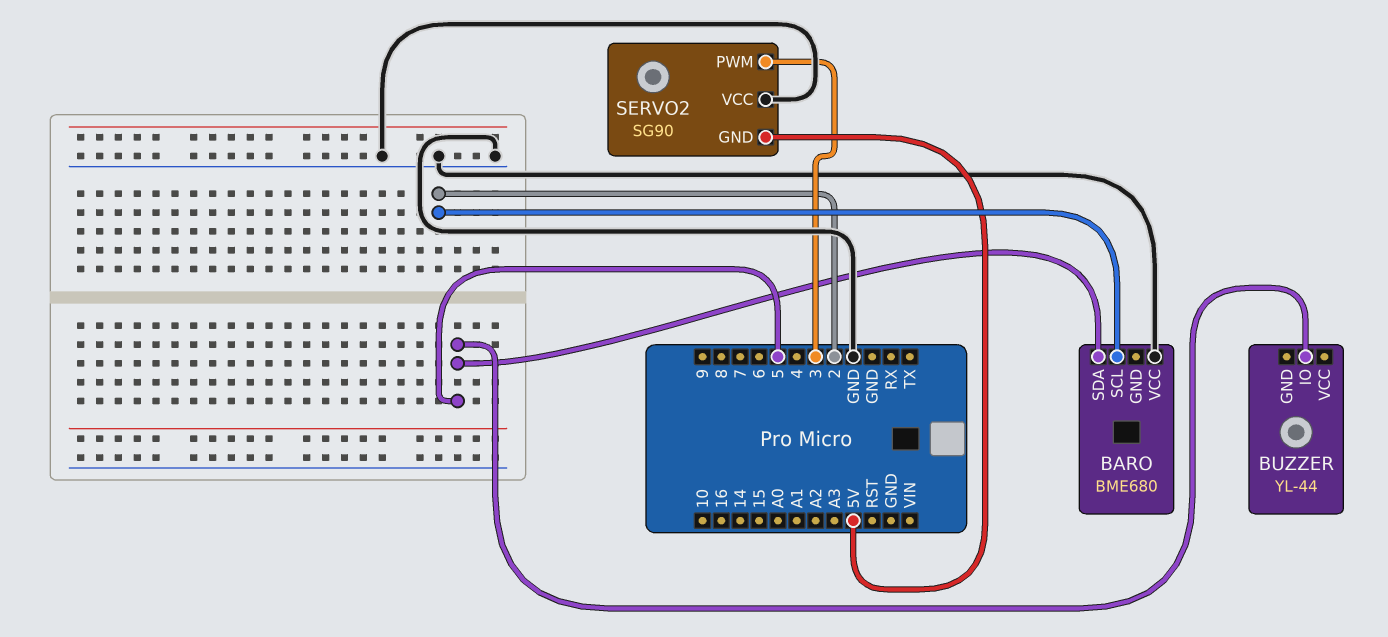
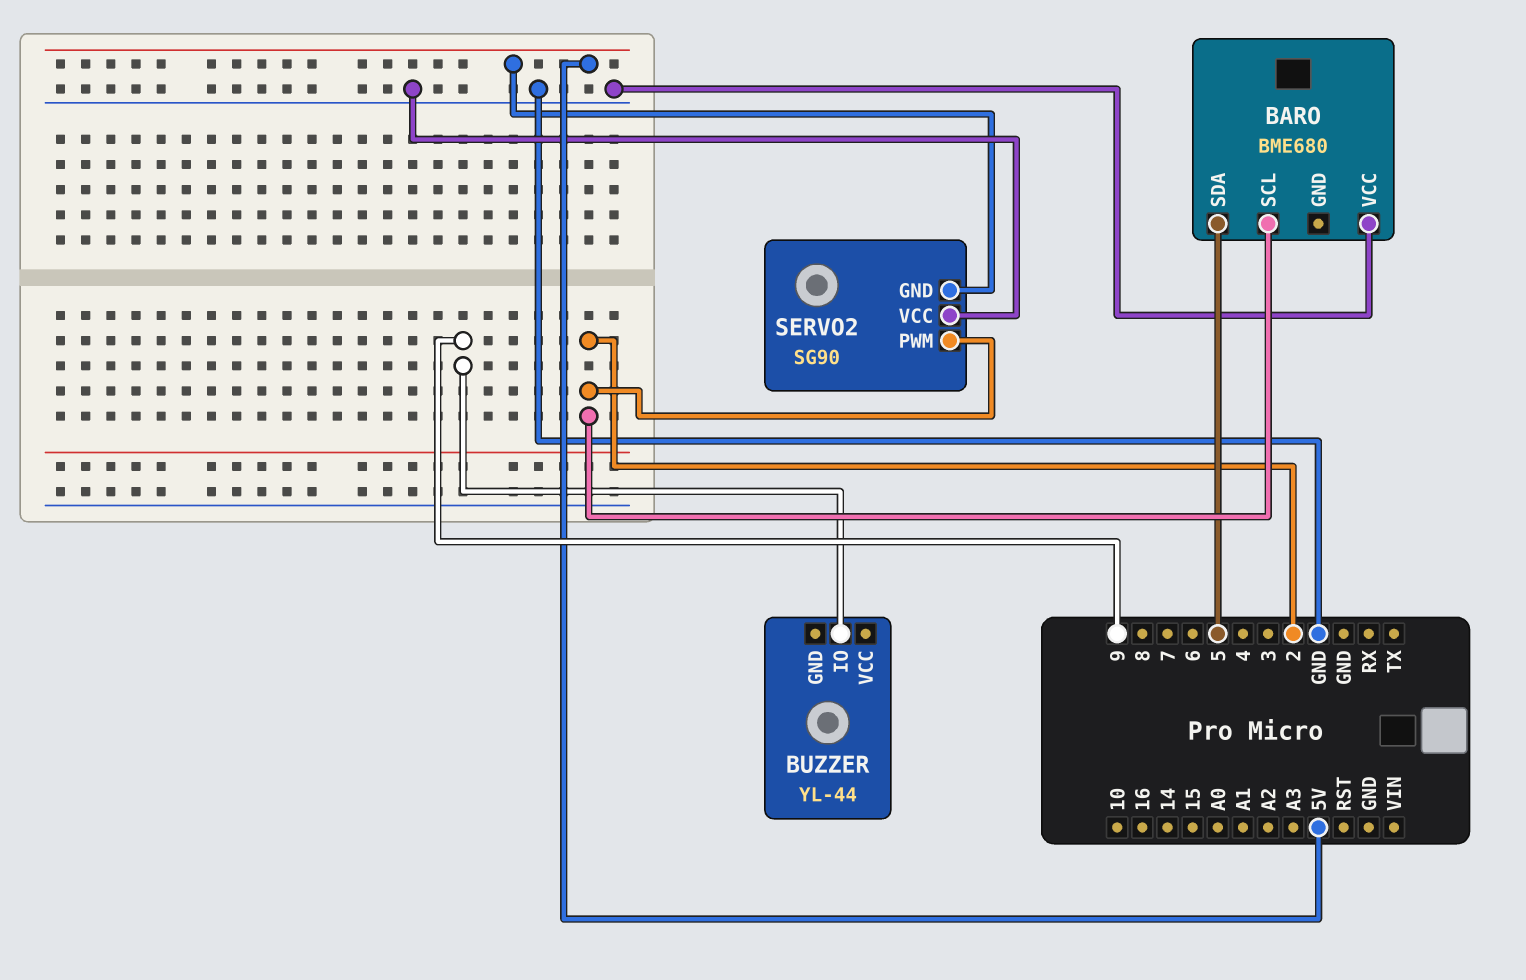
BUZZER pin IO: 5 -> 9
SERVO2 pin PWM: 3 -> 2

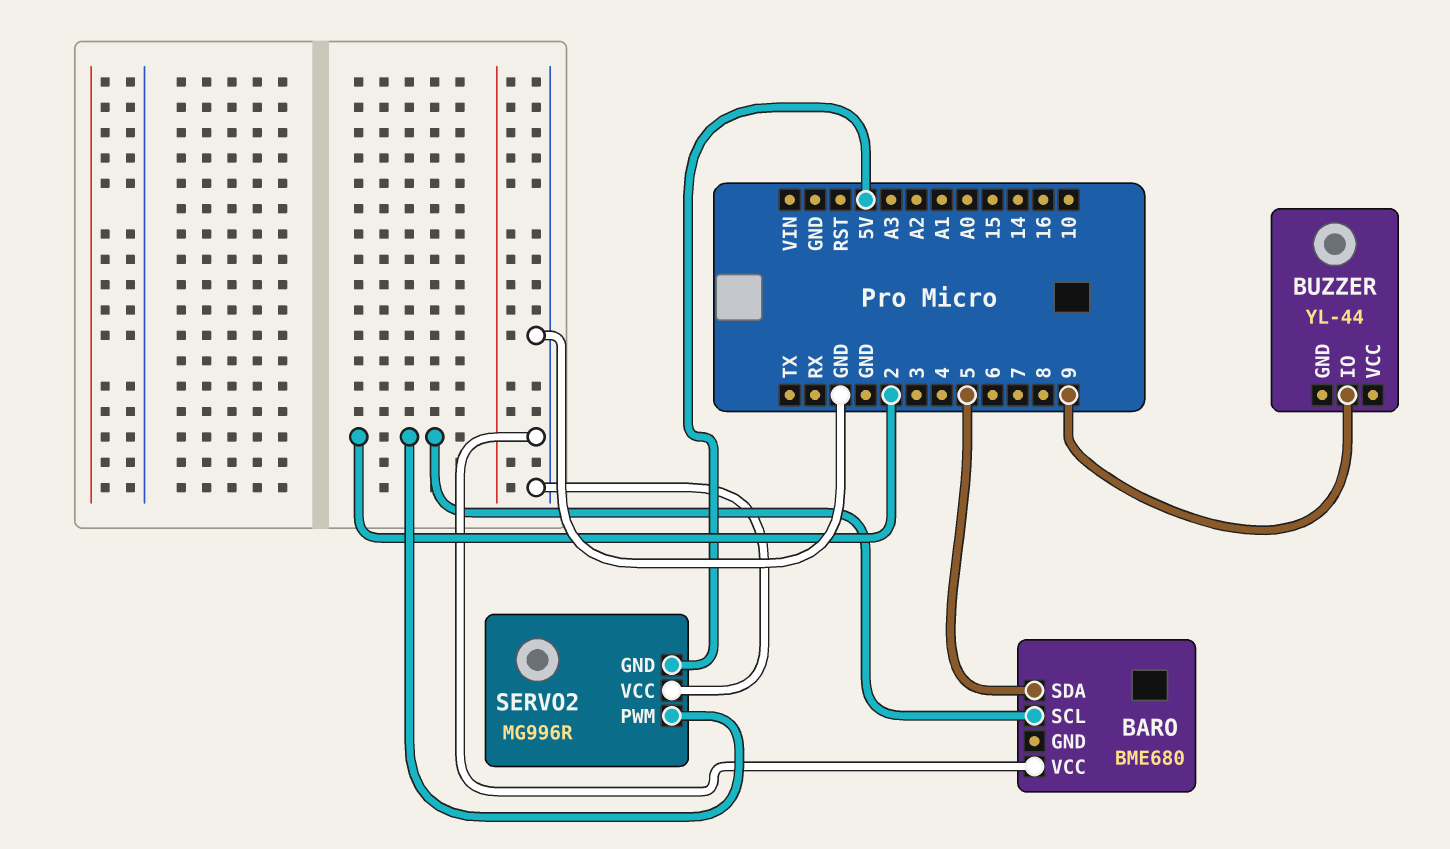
SERVO2: SG90 -> MG996R

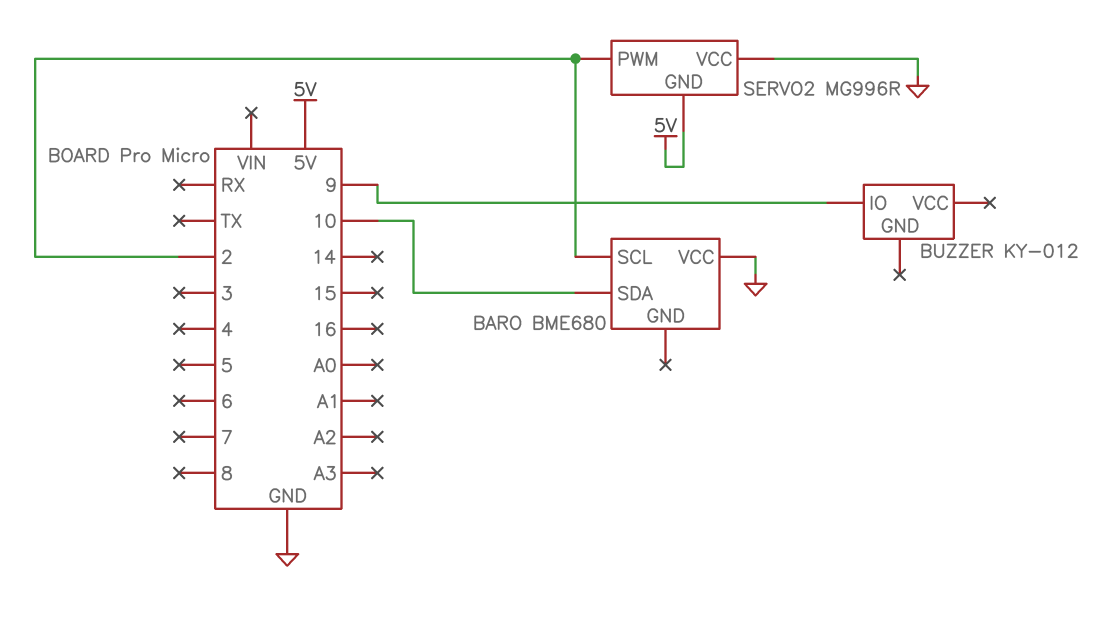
BARO pin SDA: 5 -> 10
BUZZER: YL-44 -> KY-012

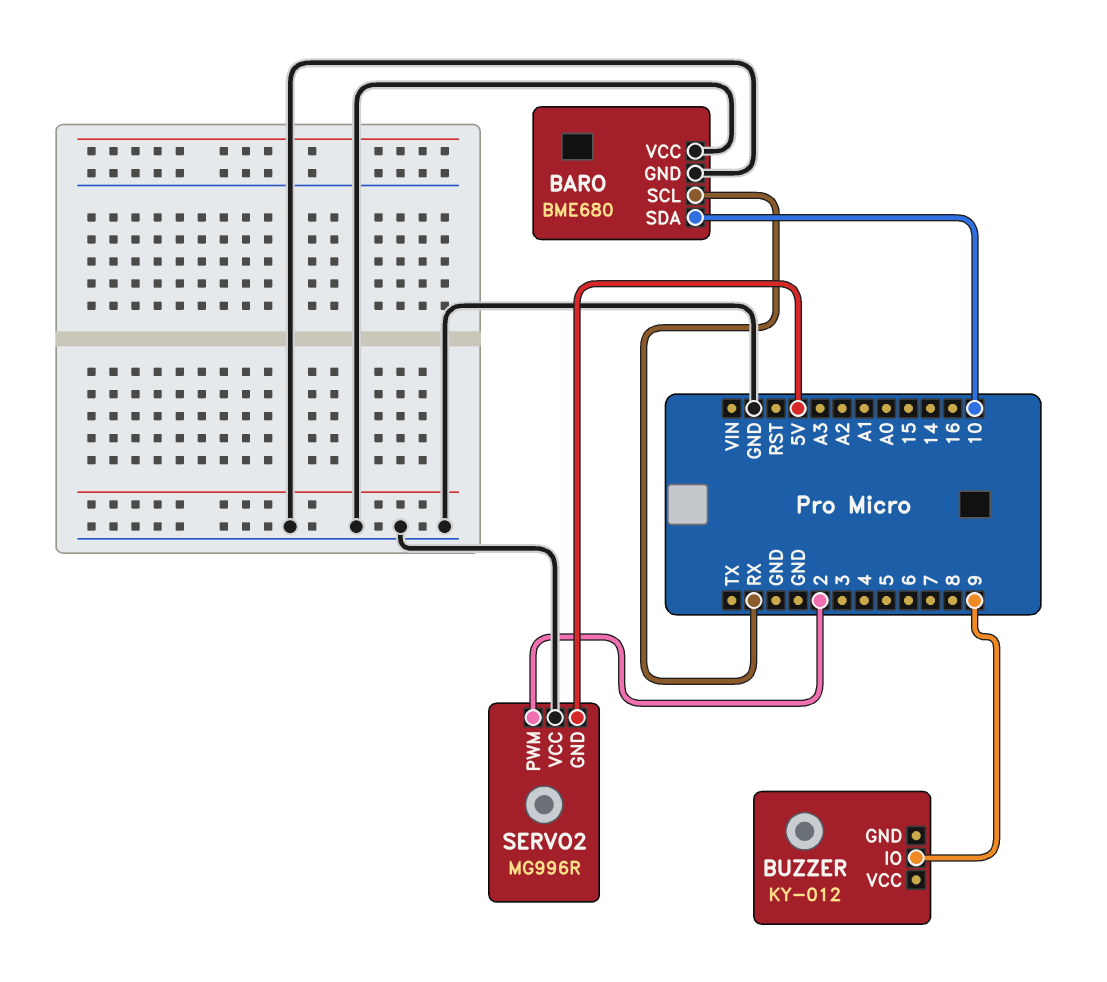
BARO pin GND: none -> GND
BARO pin SCL: 2 -> RX

